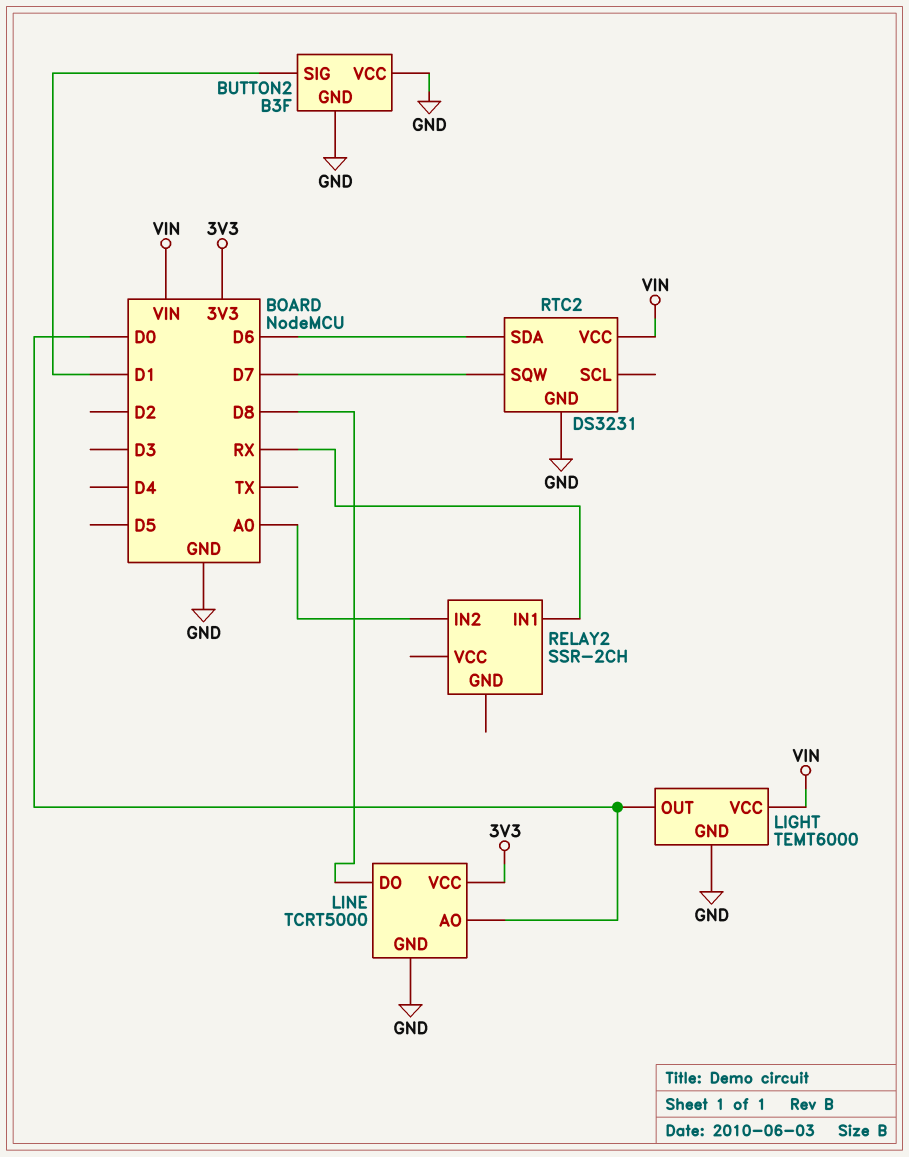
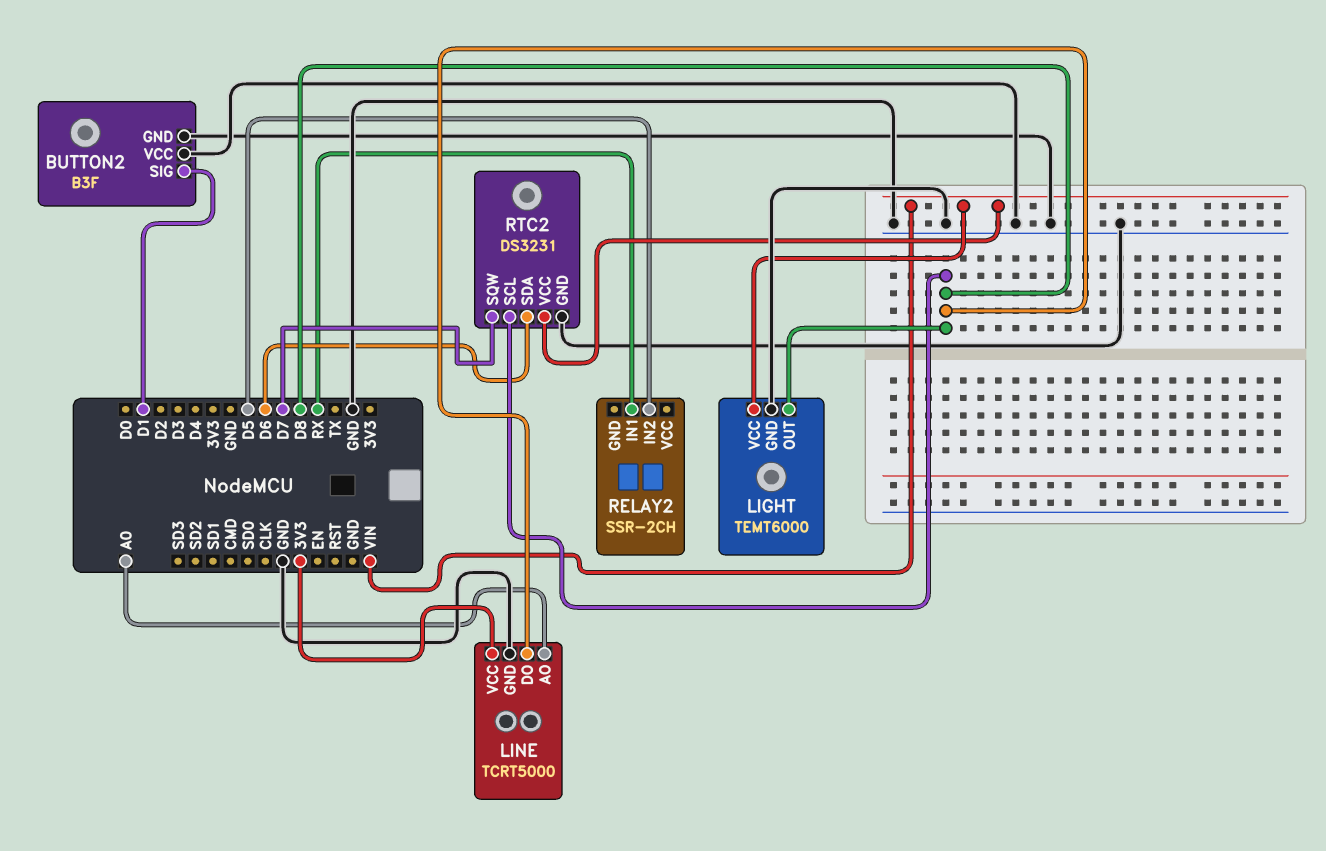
LIGHT pin OUT: D0 -> D8
LINE pin AO: D0 -> A0
RELAY2 pin IN2: A0 -> D5
RTC2 pin SCL: none -> D8

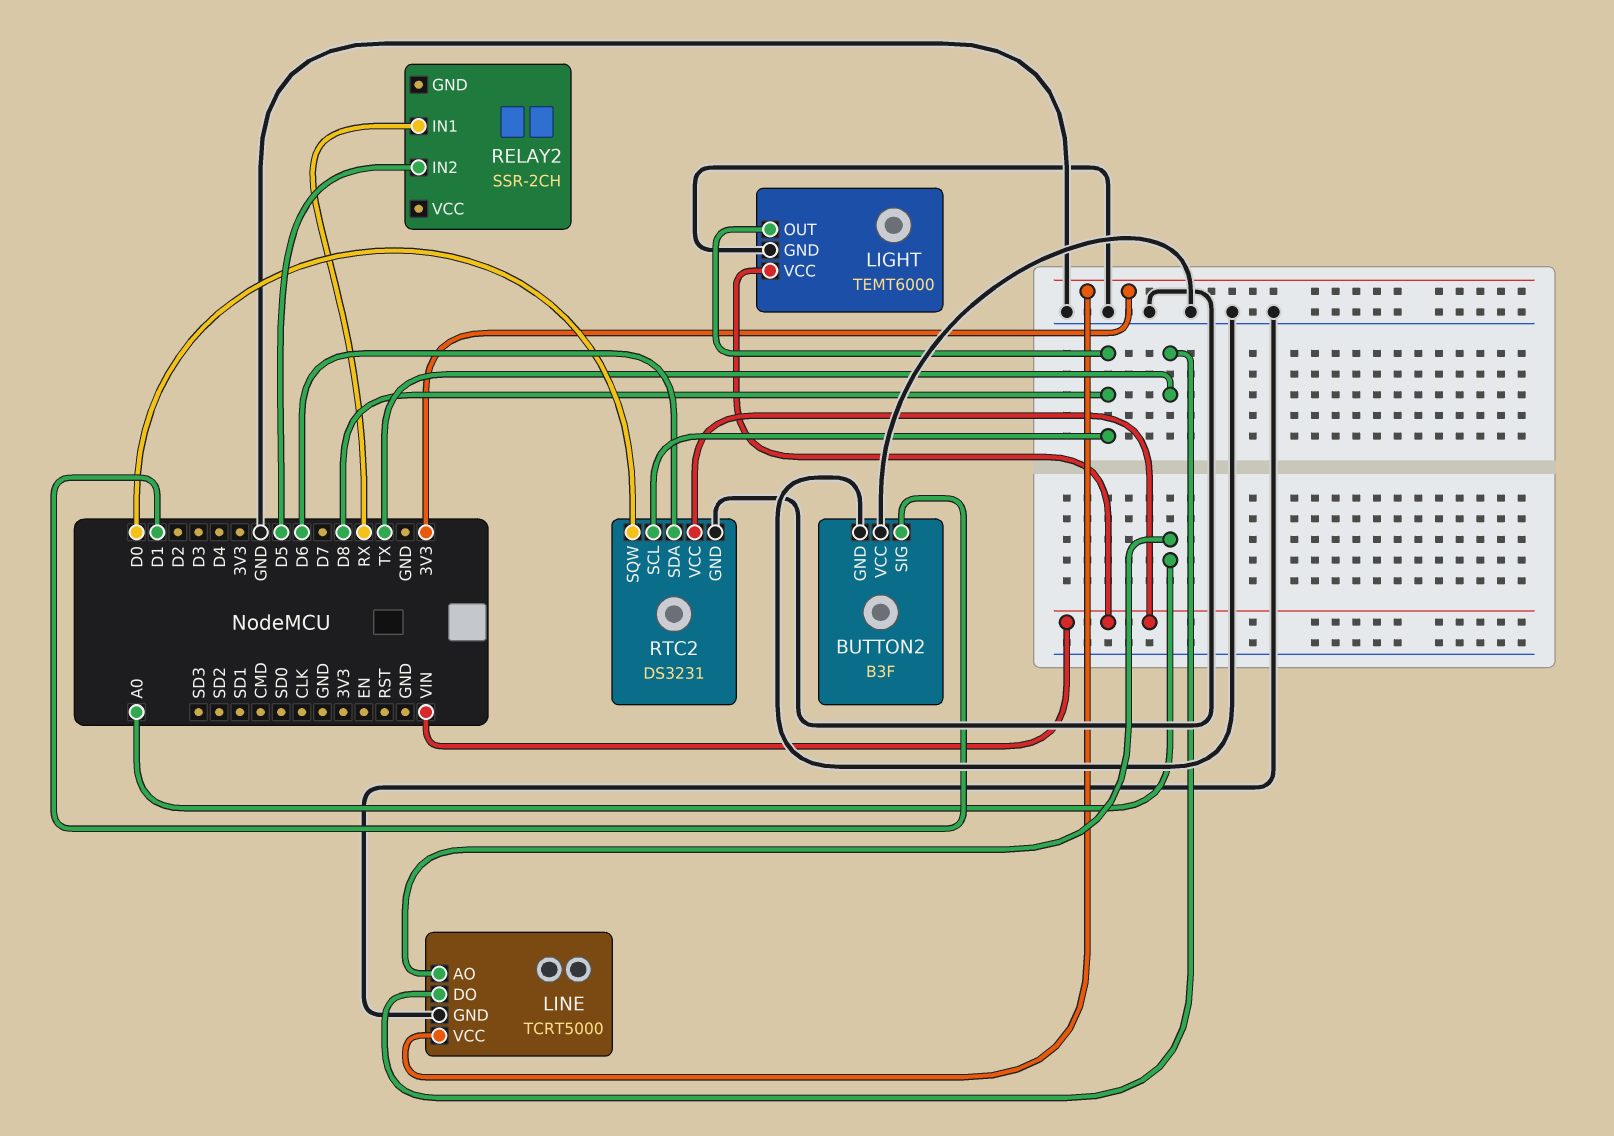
LINE pin DO: D8 -> TX
RTC2 pin SQW: D7 -> D0

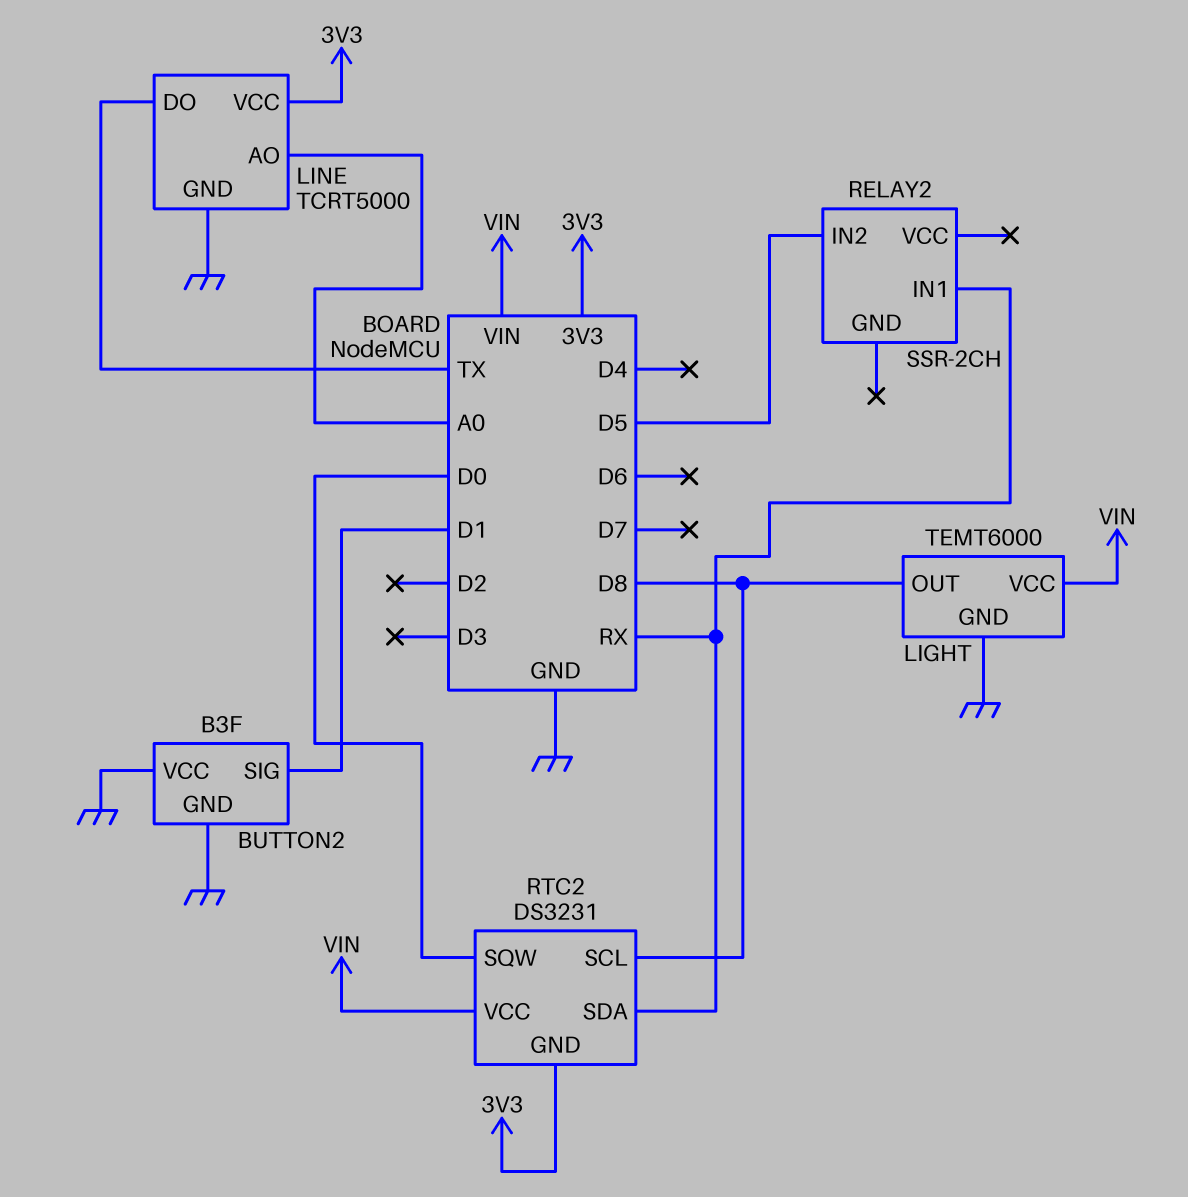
RTC2 pin GND: GND -> 3V3
RTC2 pin SDA: D6 -> RX

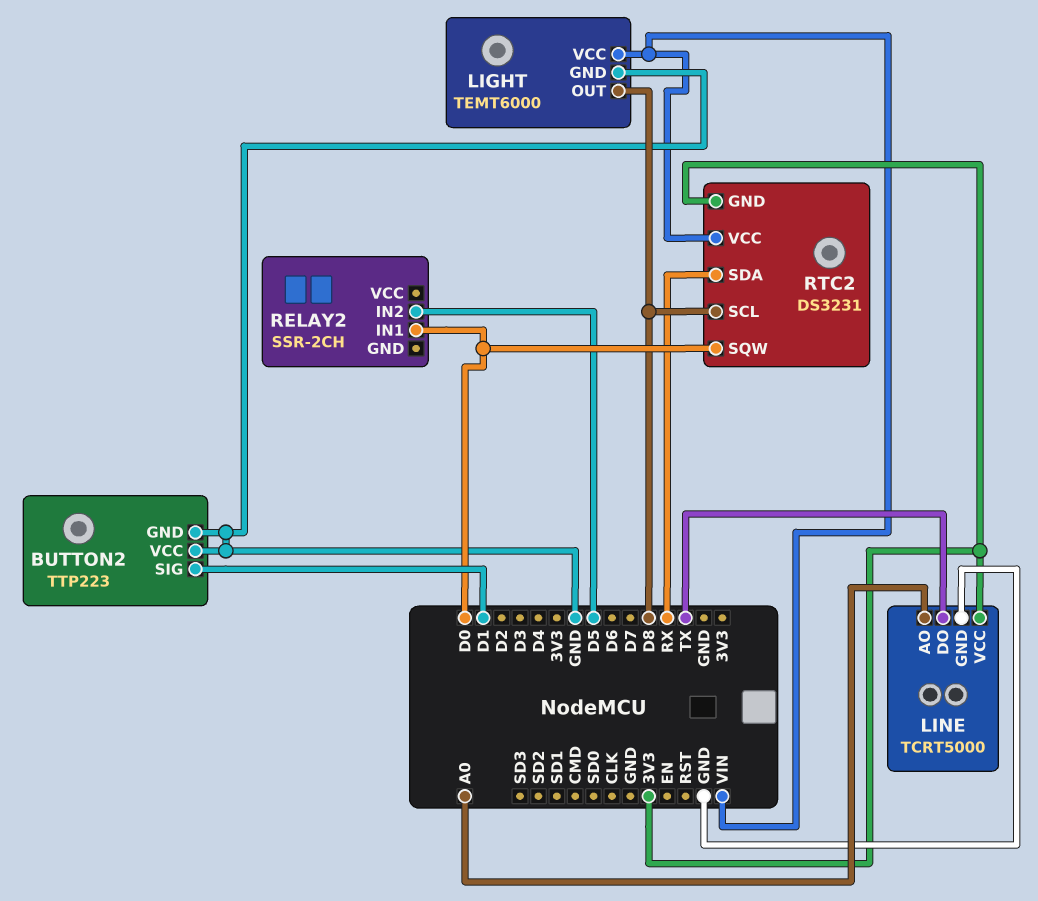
BUTTON2: B3F -> TTP223
RELAY2 pin IN1: RX -> D0

